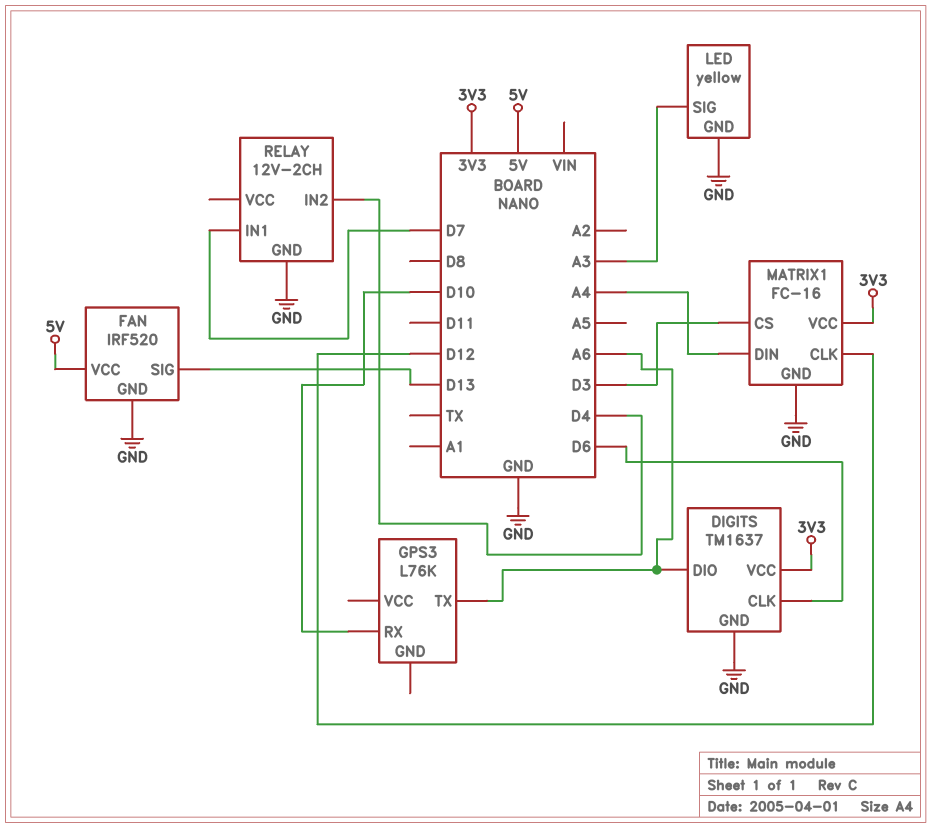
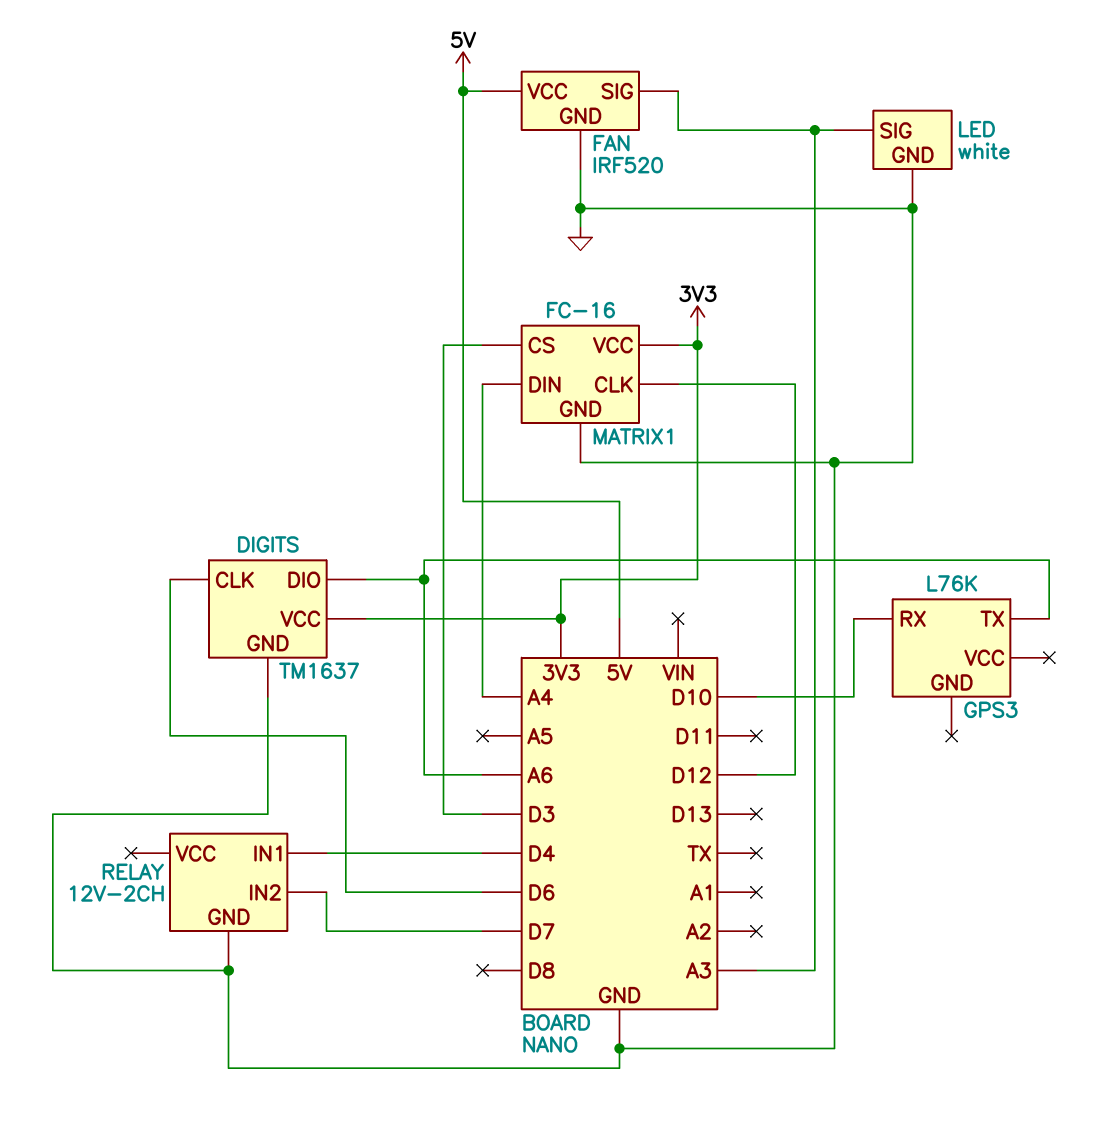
FAN pin SIG: D13 -> A3
LED: yellow -> white
RELAY pin IN1: D7 -> D4
RELAY pin IN2: D4 -> D7

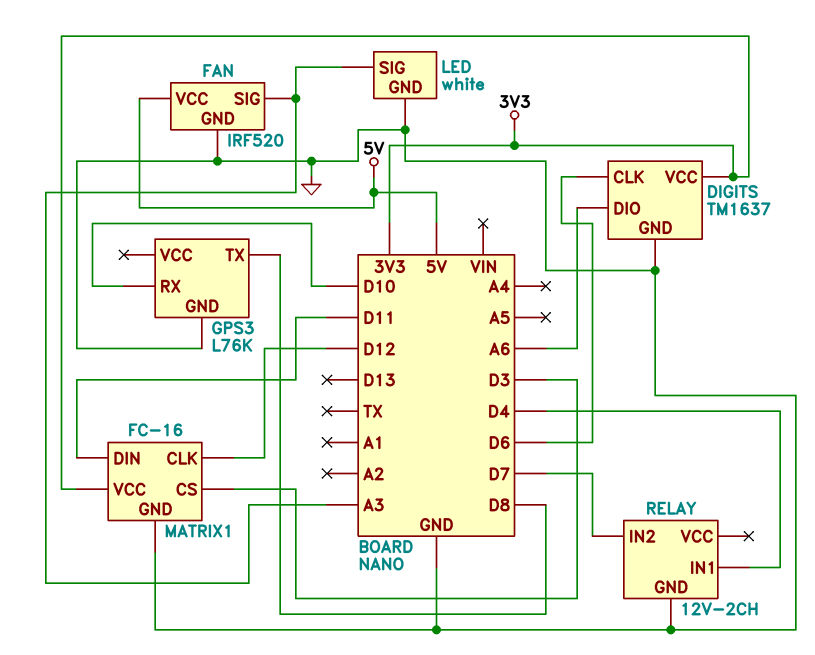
GPS3 pin GND: none -> GND
GPS3 pin TX: A6 -> D8
MATRIX1 pin DIN: A4 -> D11

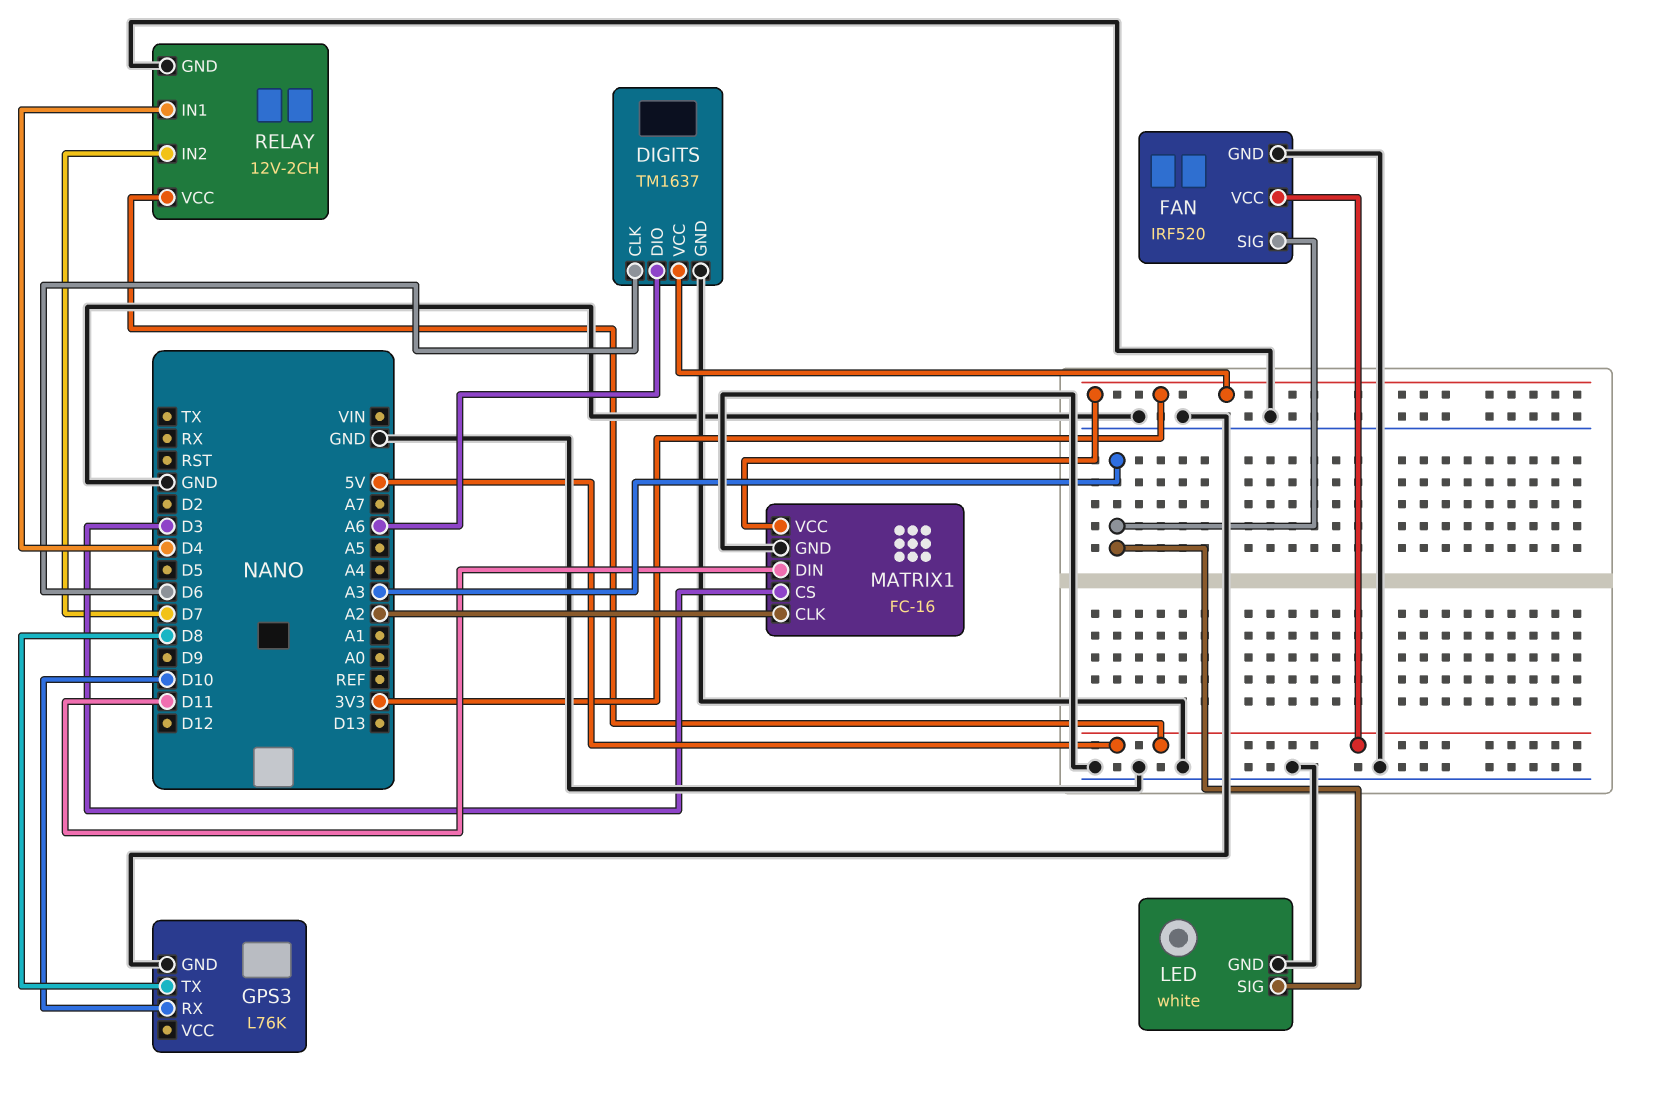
MATRIX1 pin CLK: D12 -> A2
RELAY pin VCC: none -> 5V

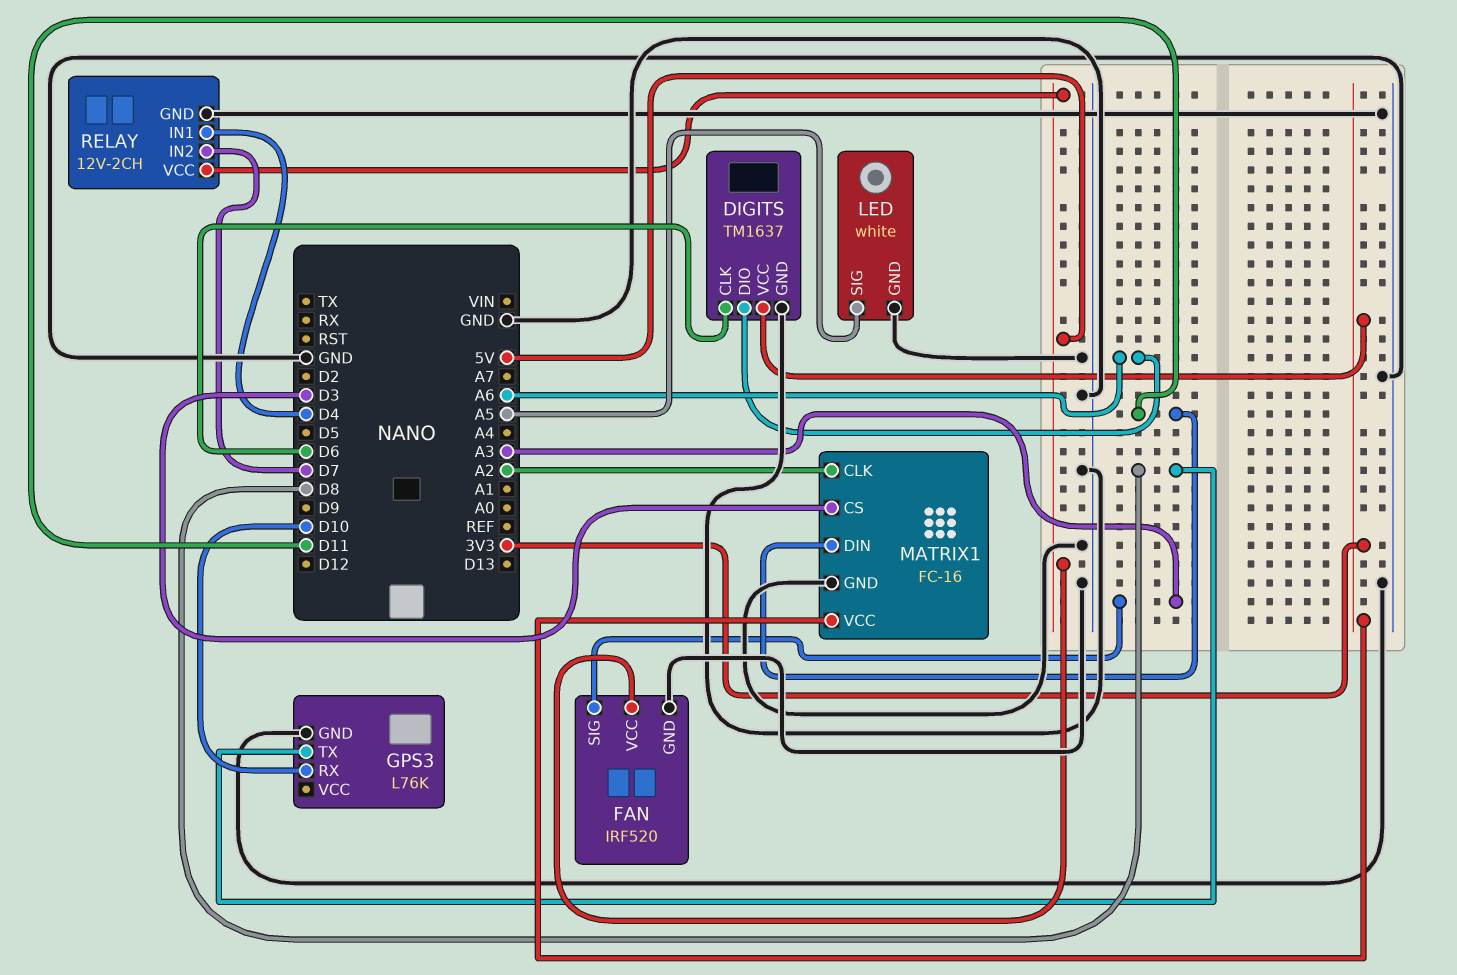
LED pin SIG: A3 -> A5

